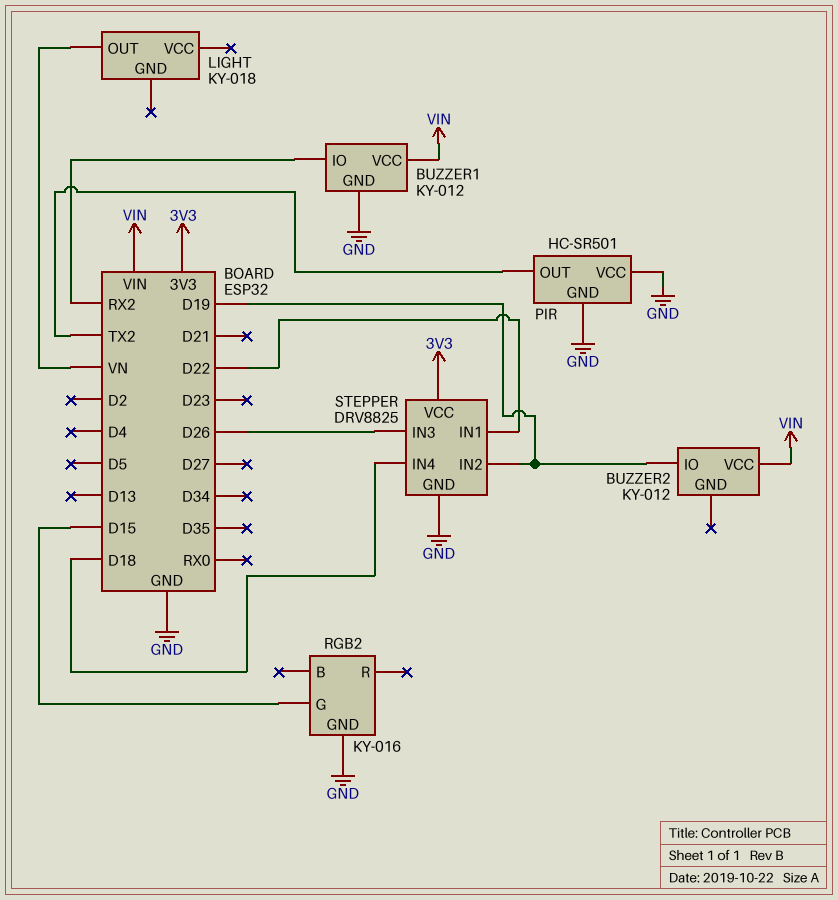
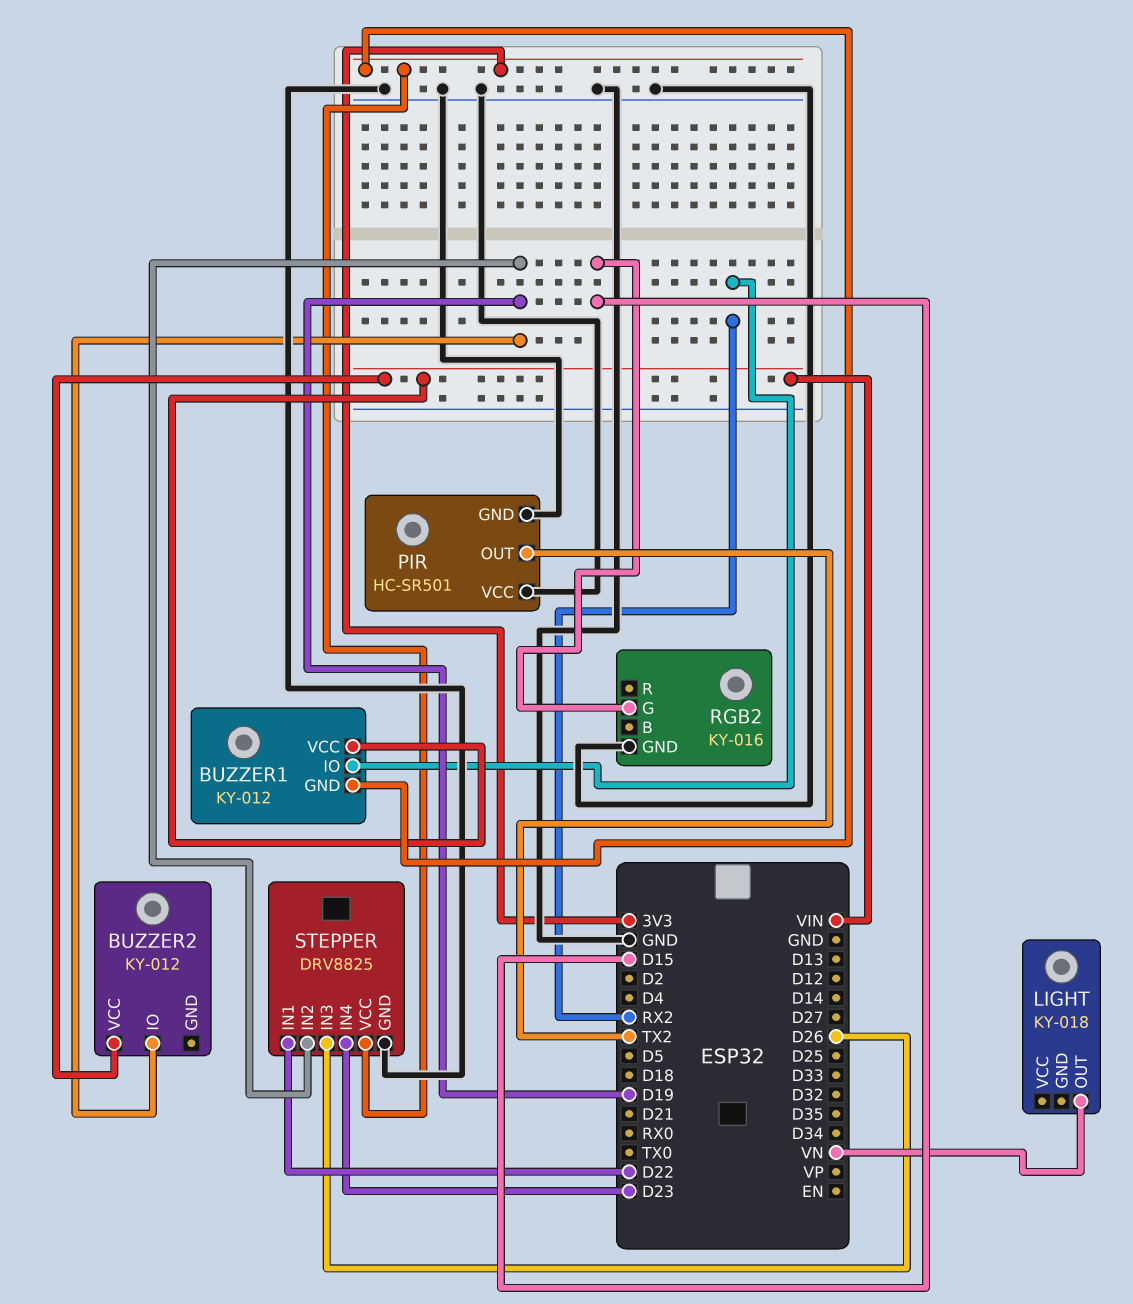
BUZZER1 pin GND: GND -> 3V3
STEPPER pin IN4: D18 -> D23

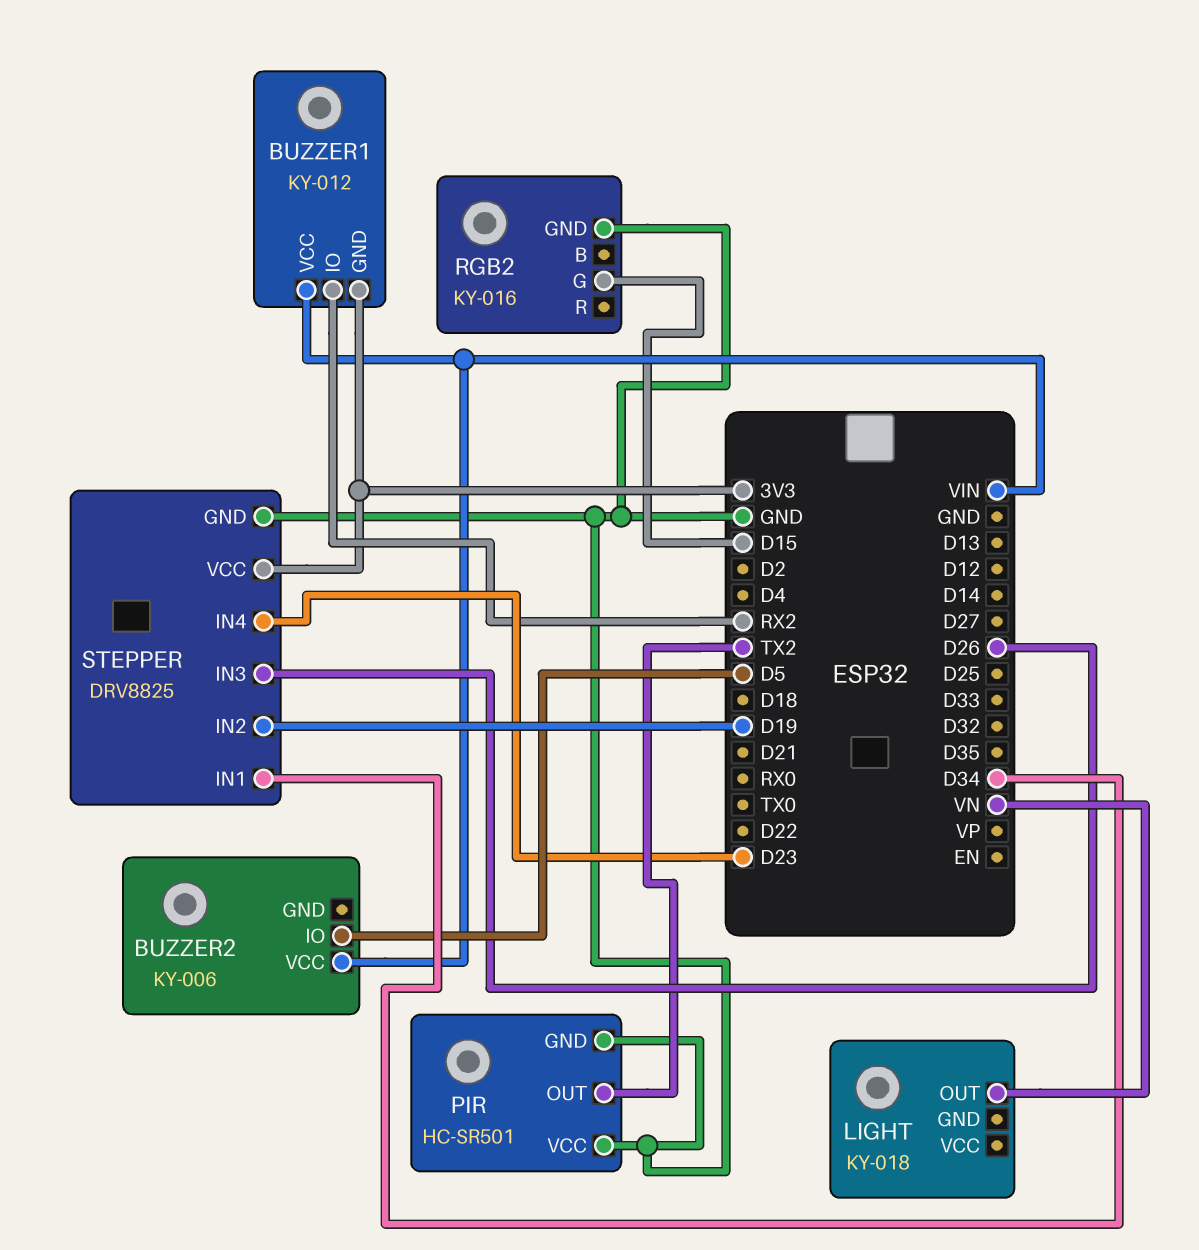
BUZZER2: KY-012 -> KY-006
BUZZER2 pin IO: D19 -> D5
STEPPER pin IN1: D22 -> D34

